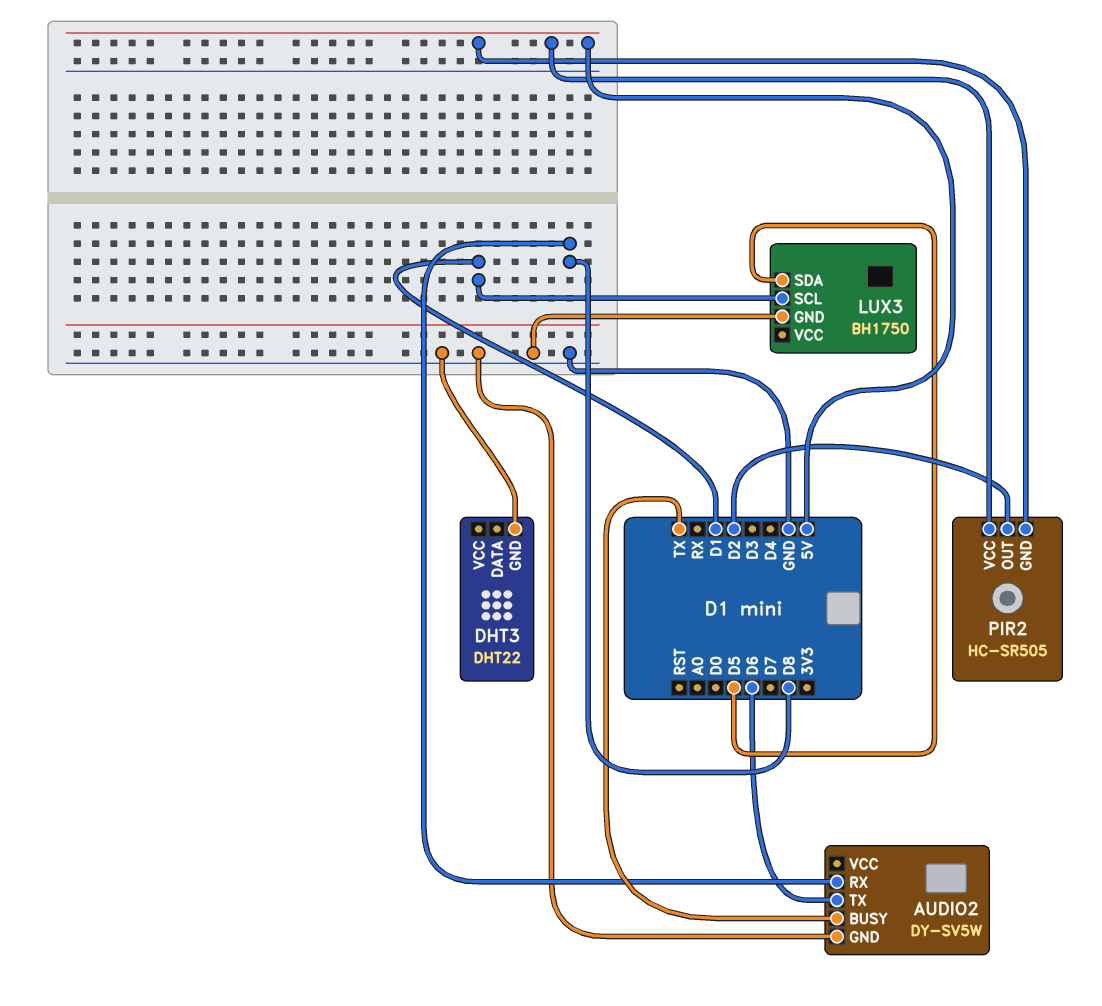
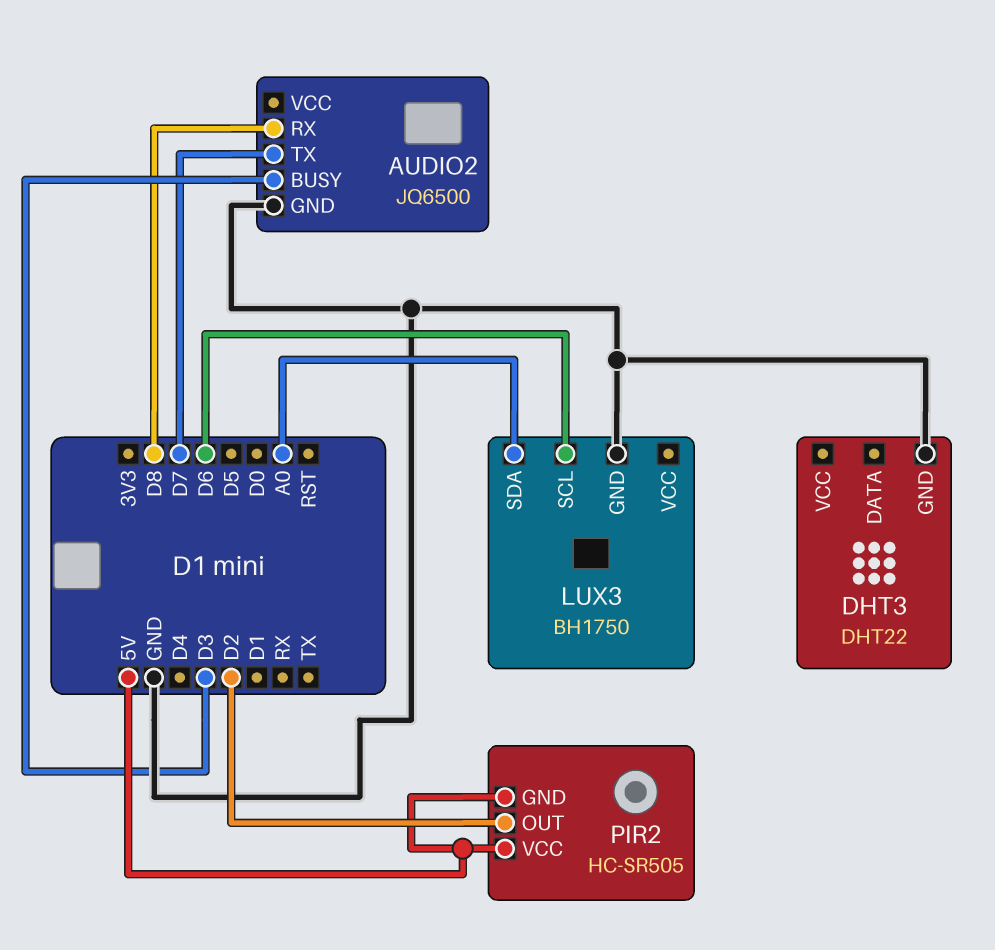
AUDIO2: DY-SV5W -> JQ6500
AUDIO2 pin BUSY: TX -> D3
AUDIO2 pin TX: D6 -> D7
LUX3 pin SCL: D1 -> D6
LUX3 pin SDA: D5 -> A0

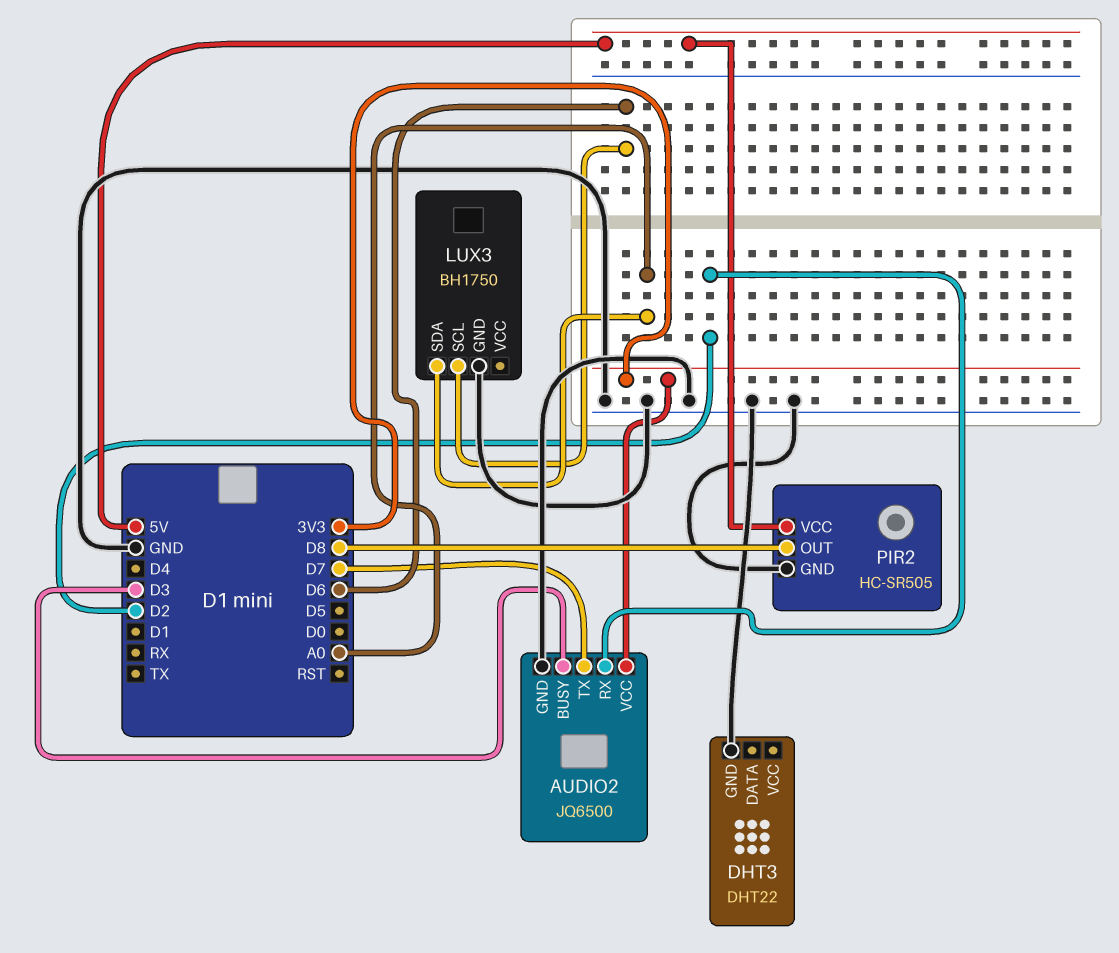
AUDIO2 pin RX: D8 -> D2
AUDIO2 pin VCC: none -> 3V3
PIR2 pin GND: 5V -> GND
PIR2 pin OUT: D2 -> D8

